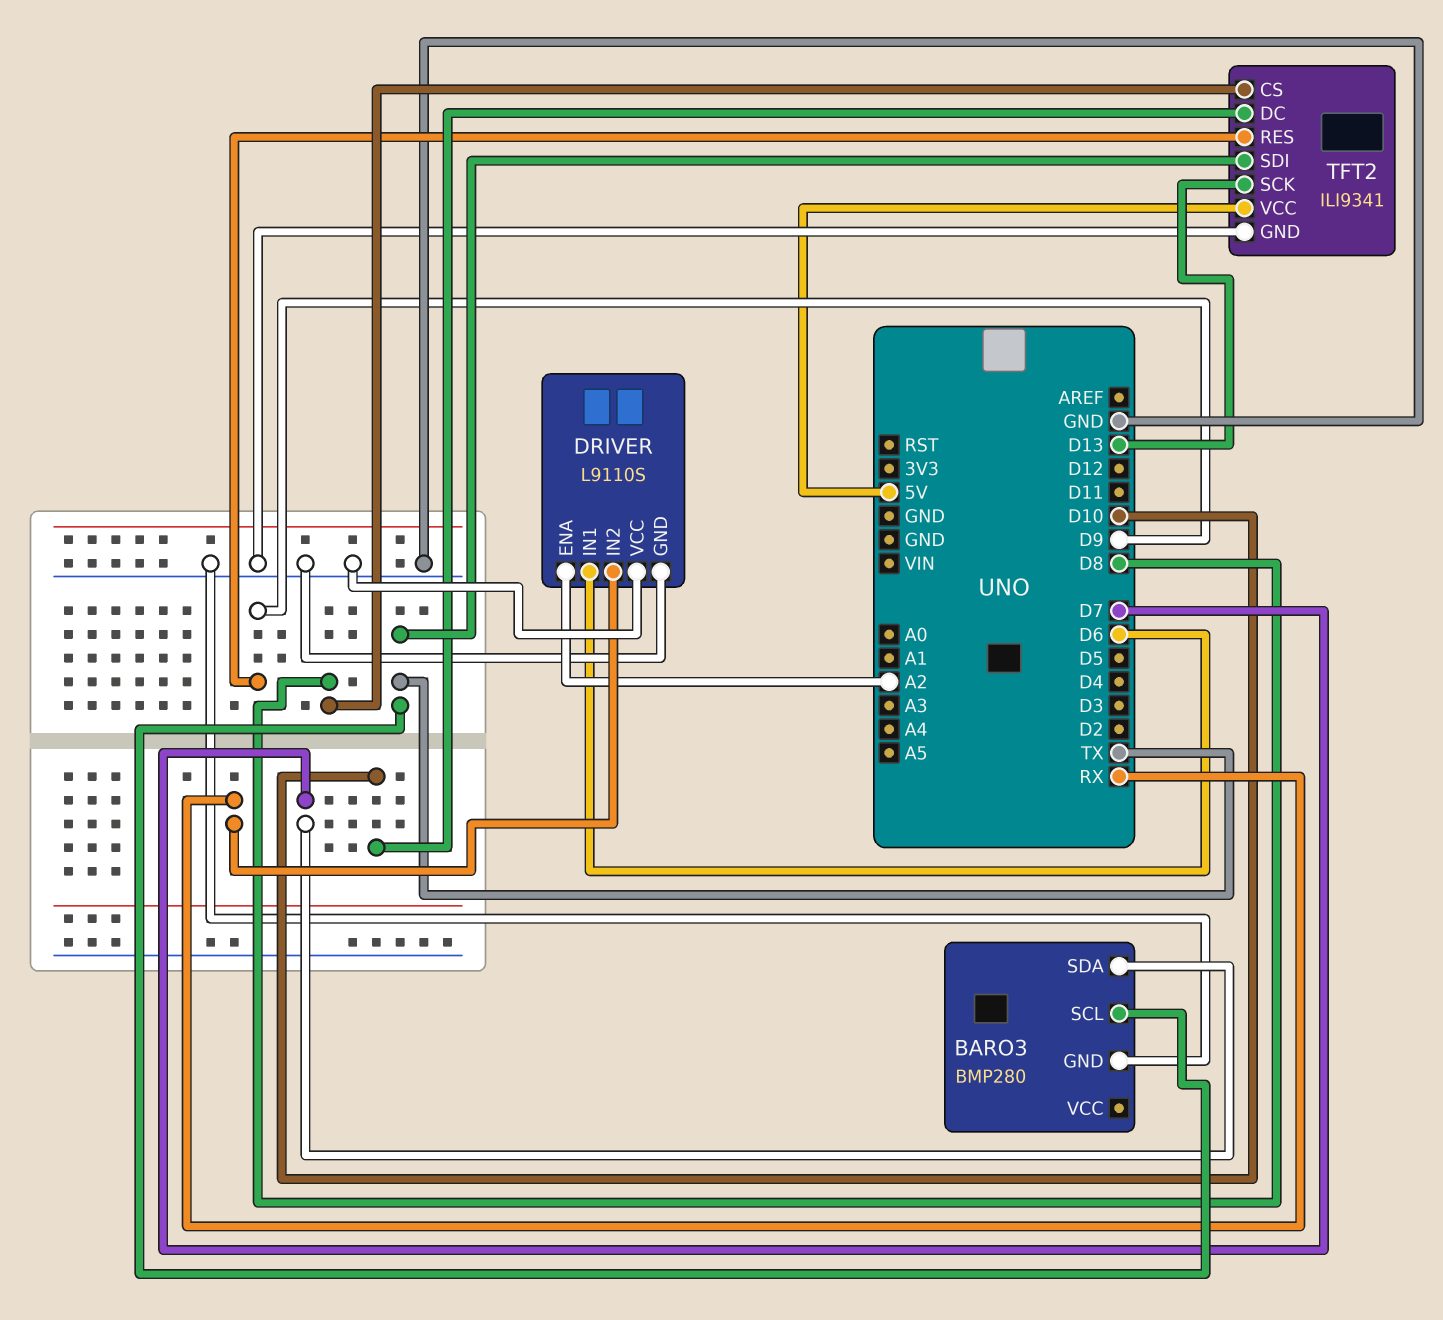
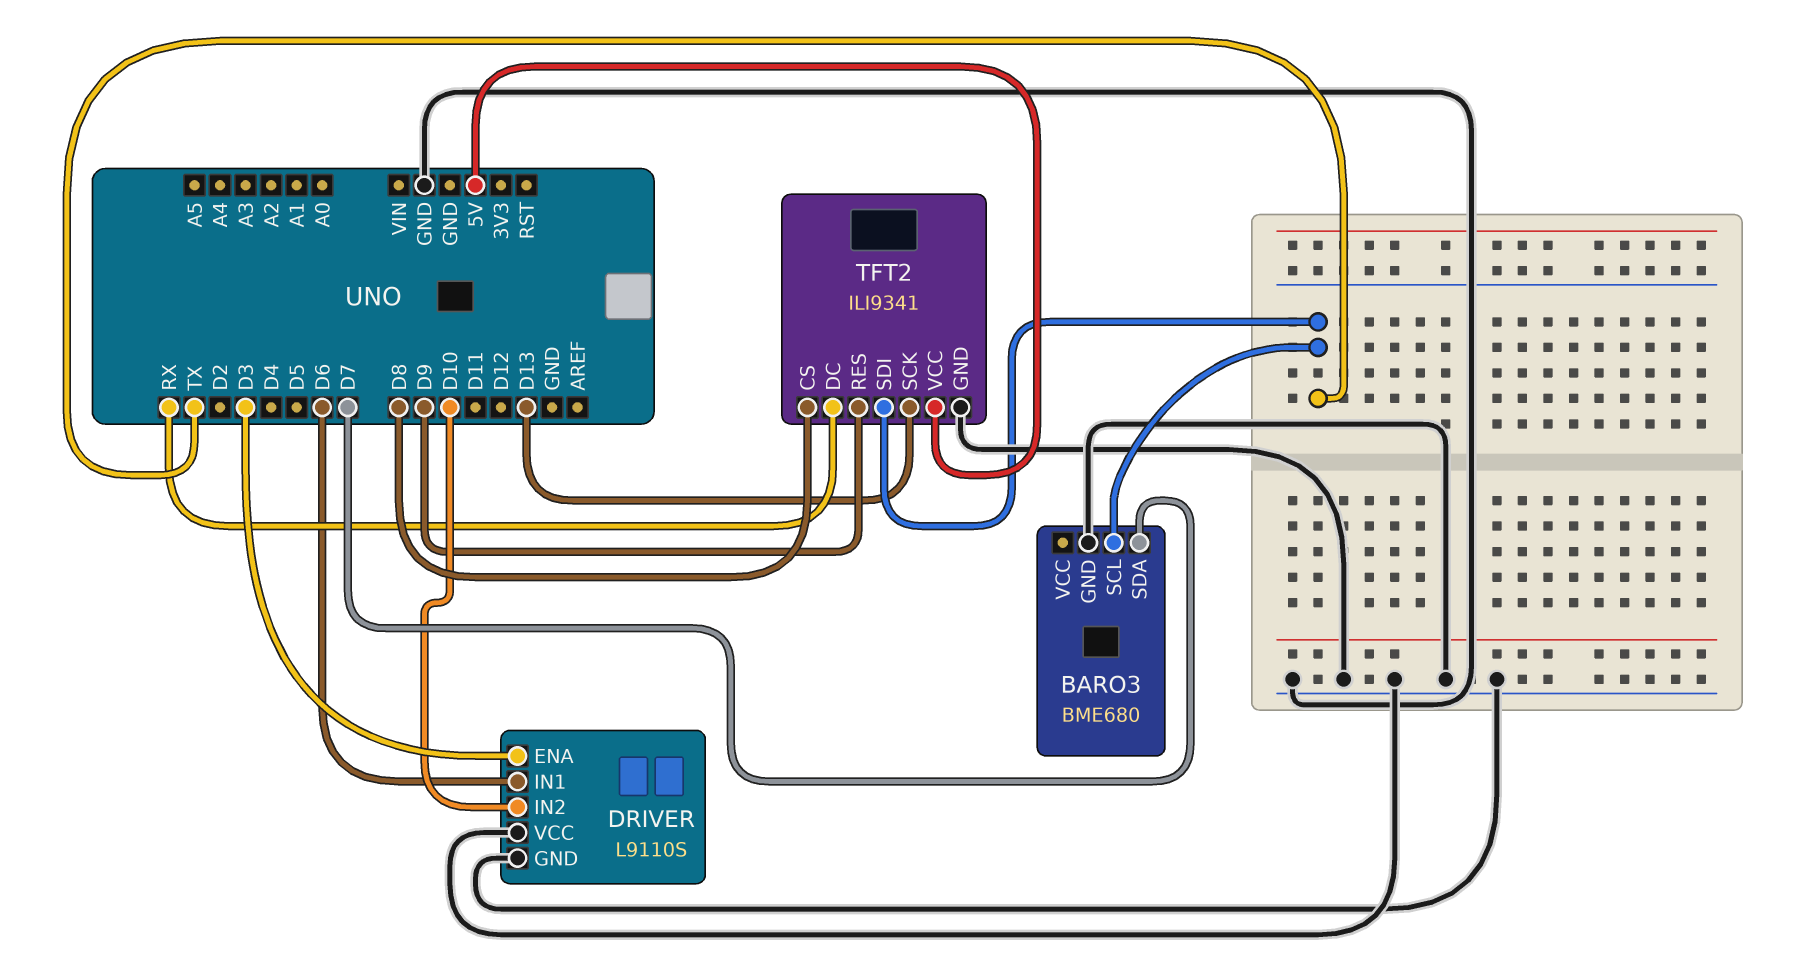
BARO3: BMP280 -> BME680
DRIVER pin ENA: A2 -> D3
DRIVER pin IN2: RX -> D10
TFT2 pin DC: D10 -> RX

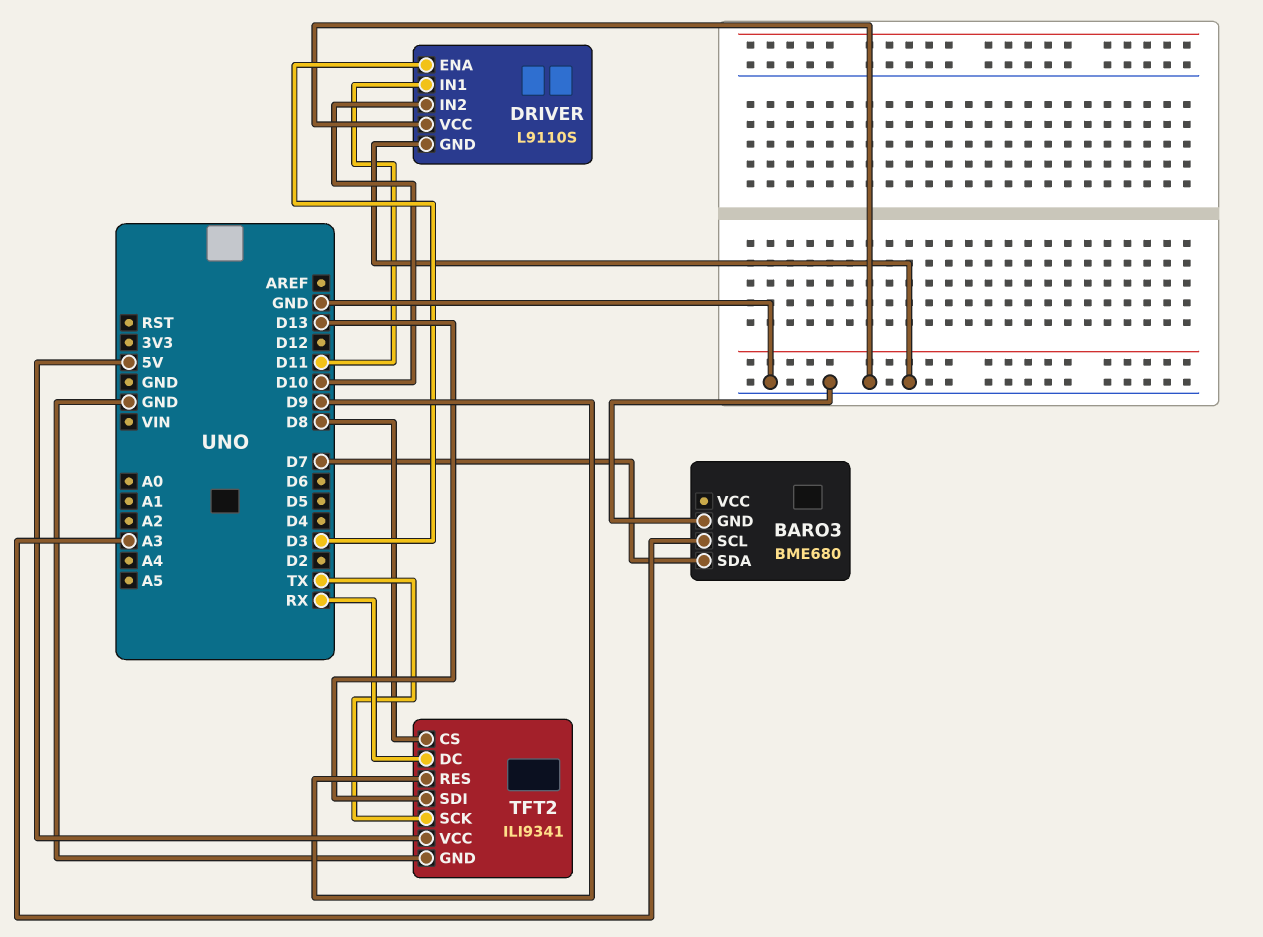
BARO3 pin SCL: TX -> A3
DRIVER pin IN1: D6 -> D11
TFT2 pin SCK: D13 -> TX
TFT2 pin SDI: TX -> D13

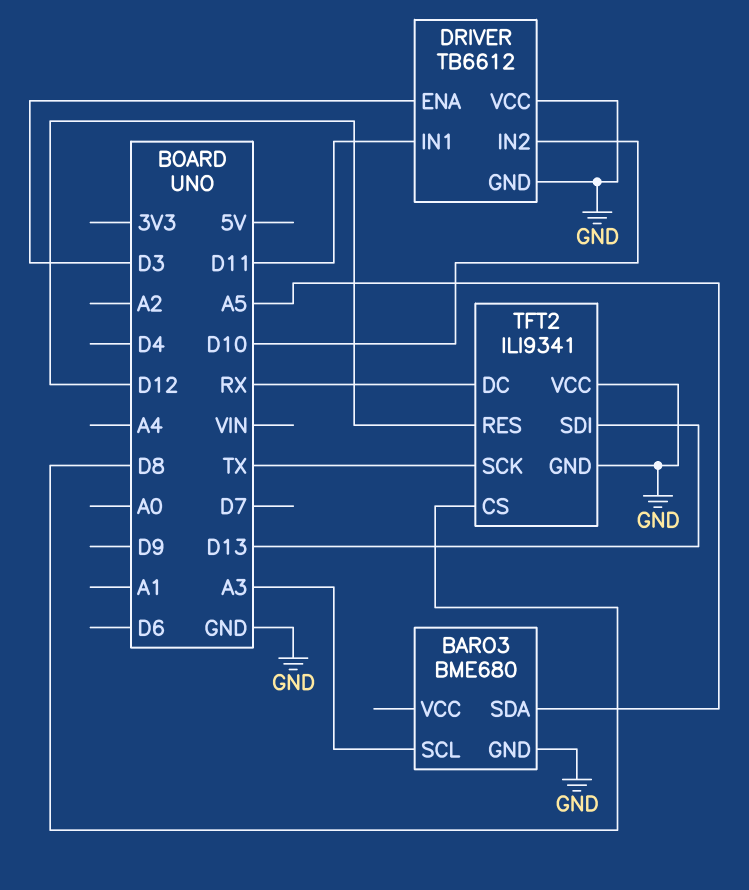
BARO3 pin SDA: D7 -> A5
DRIVER: L9110S -> TB6612
TFT2 pin RES: D9 -> D12
TFT2 pin VCC: 5V -> GND

